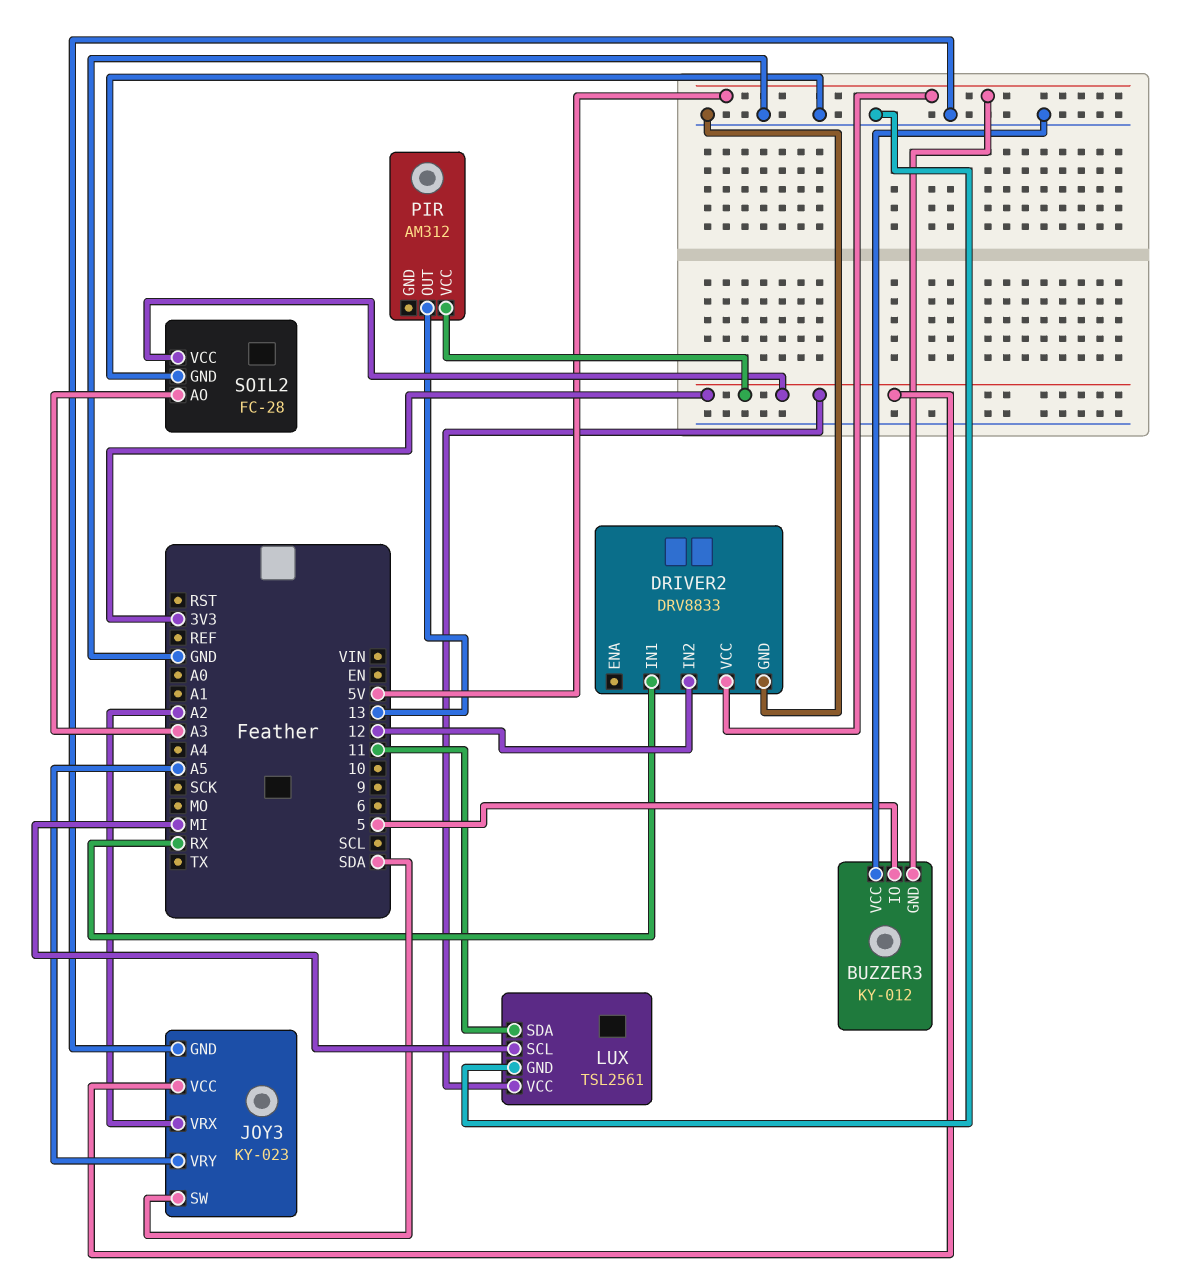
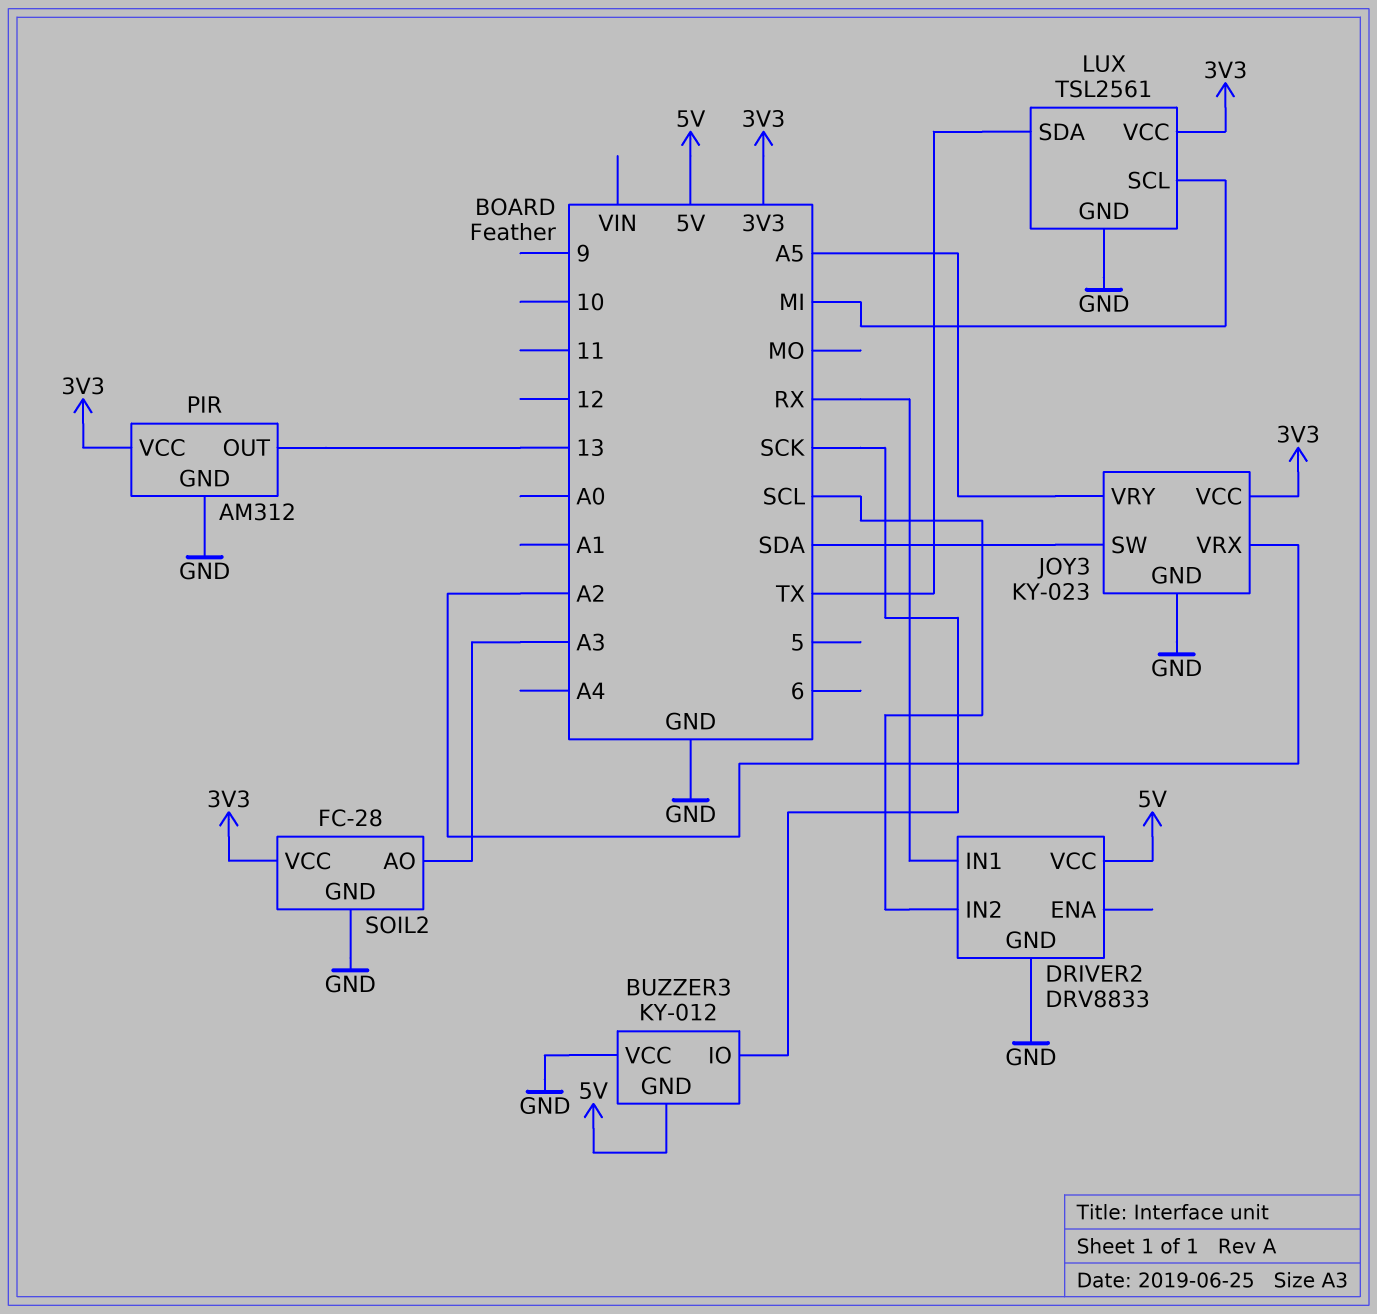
BUZZER3 pin IO: 5 -> SCK
DRIVER2 pin IN2: 12 -> SCL
LUX pin SDA: 11 -> TX
PIR pin GND: none -> GND

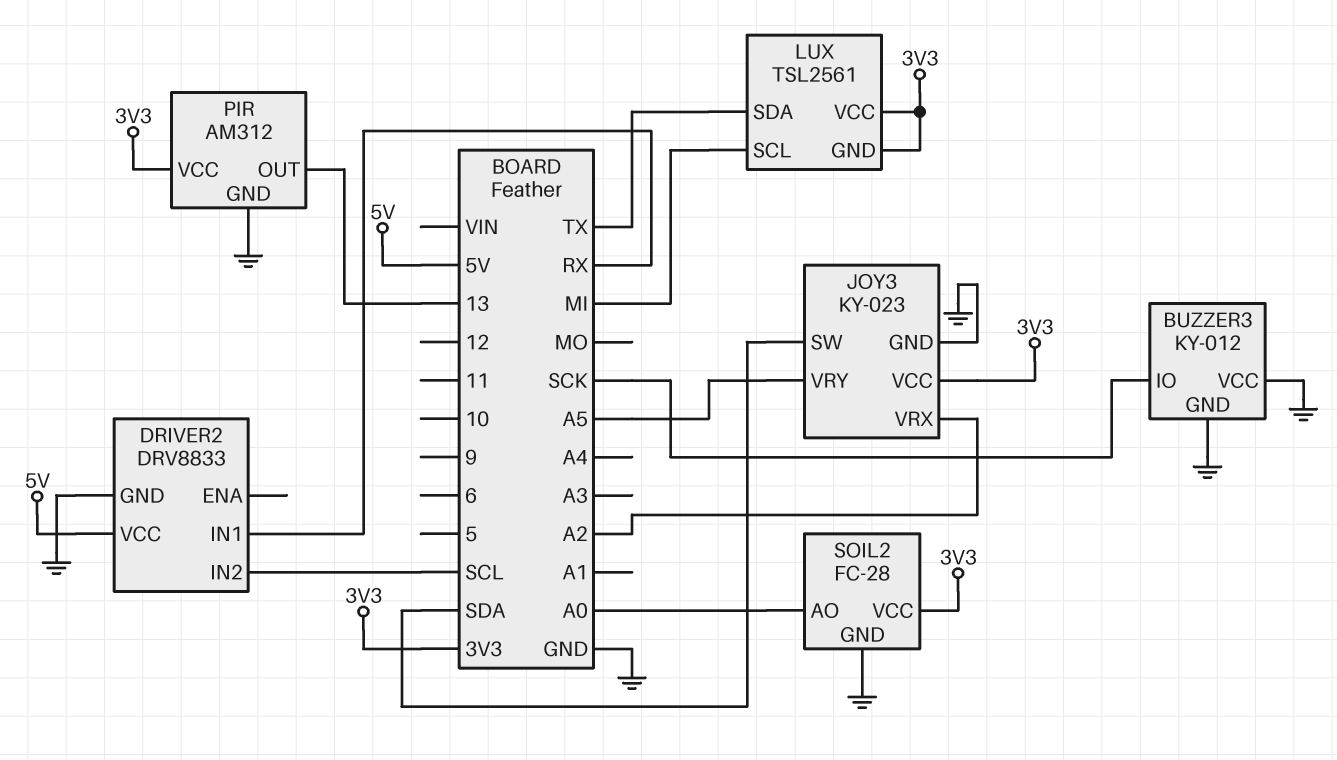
BUZZER3 pin GND: 5V -> GND
LUX pin GND: GND -> 3V3
SOIL2 pin AO: A3 -> A0

